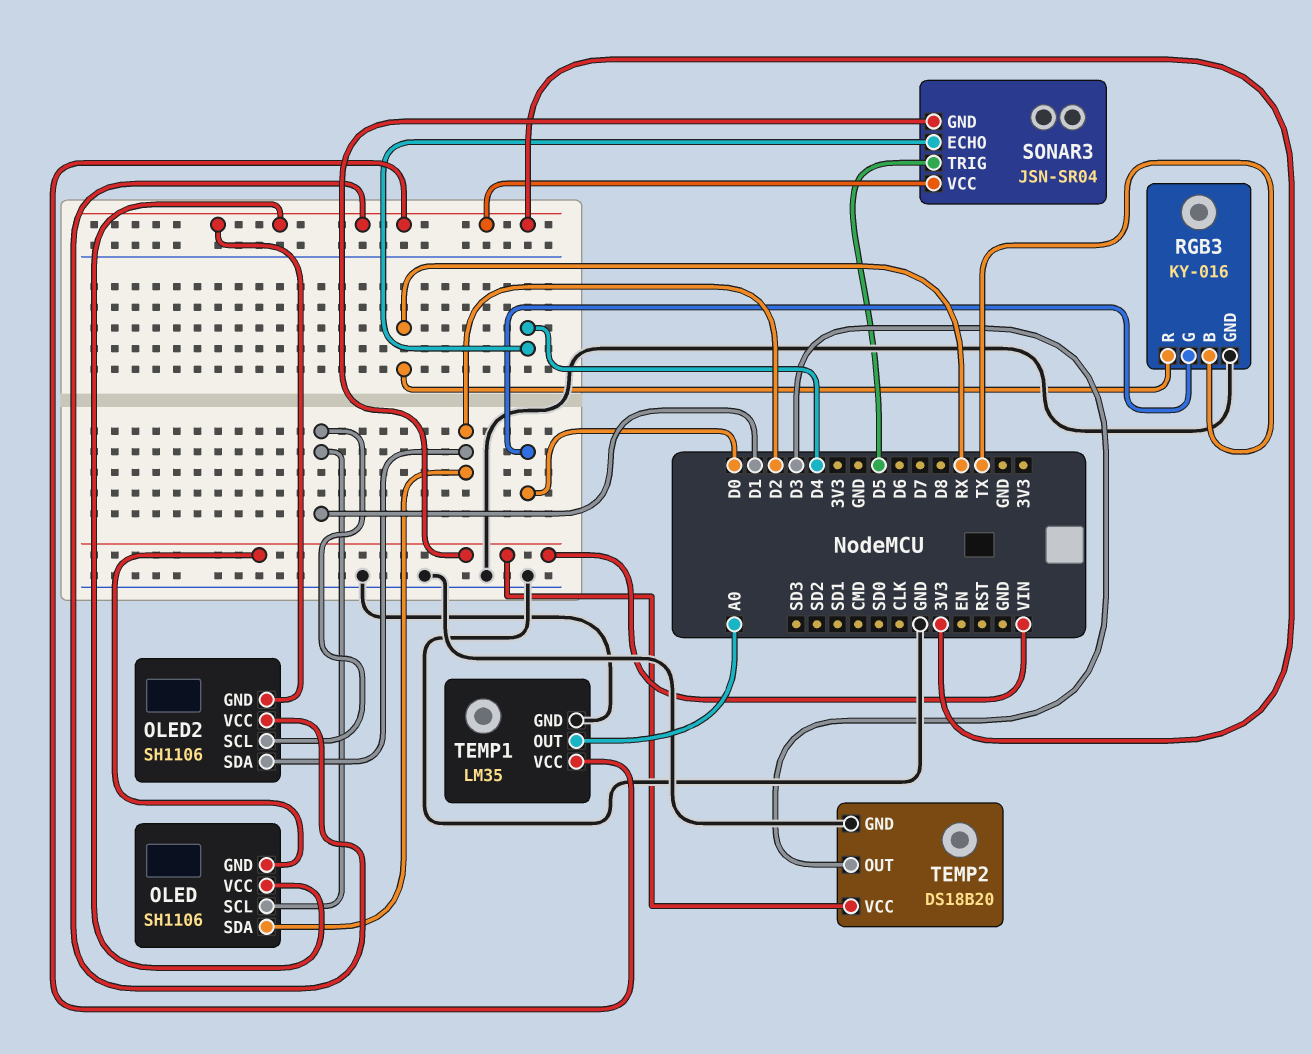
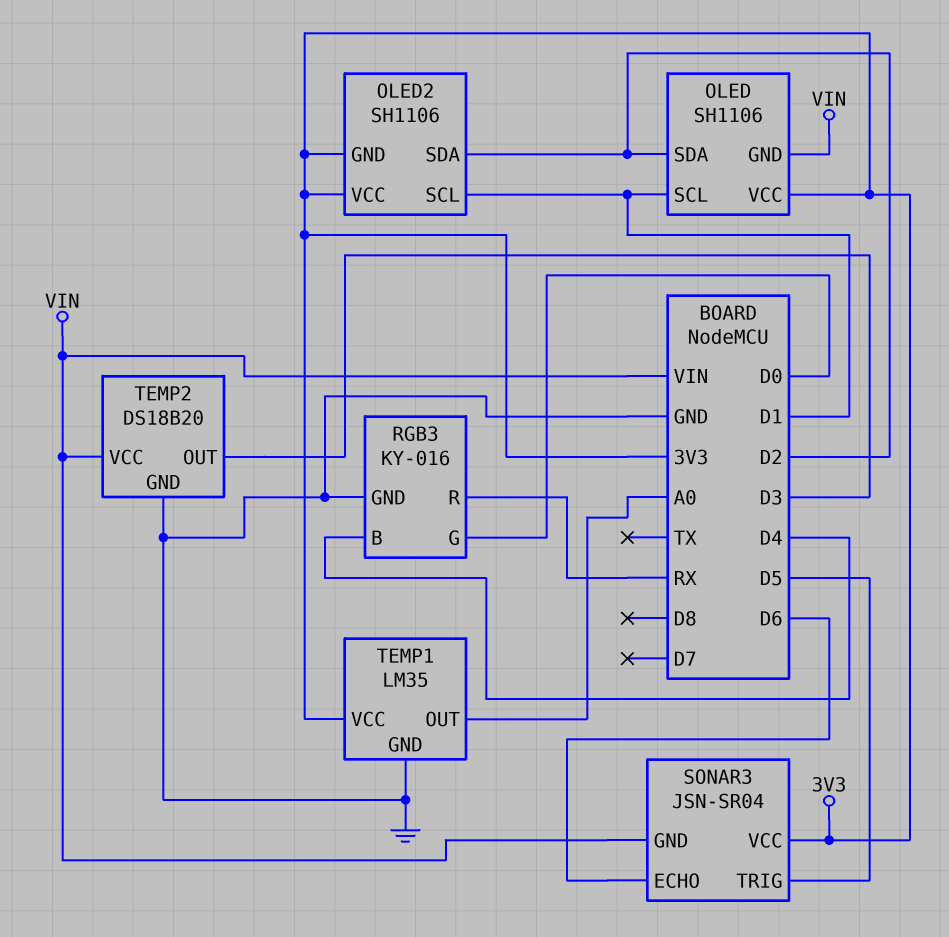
RGB3 pin B: TX -> D4
SONAR3 pin ECHO: D4 -> D6

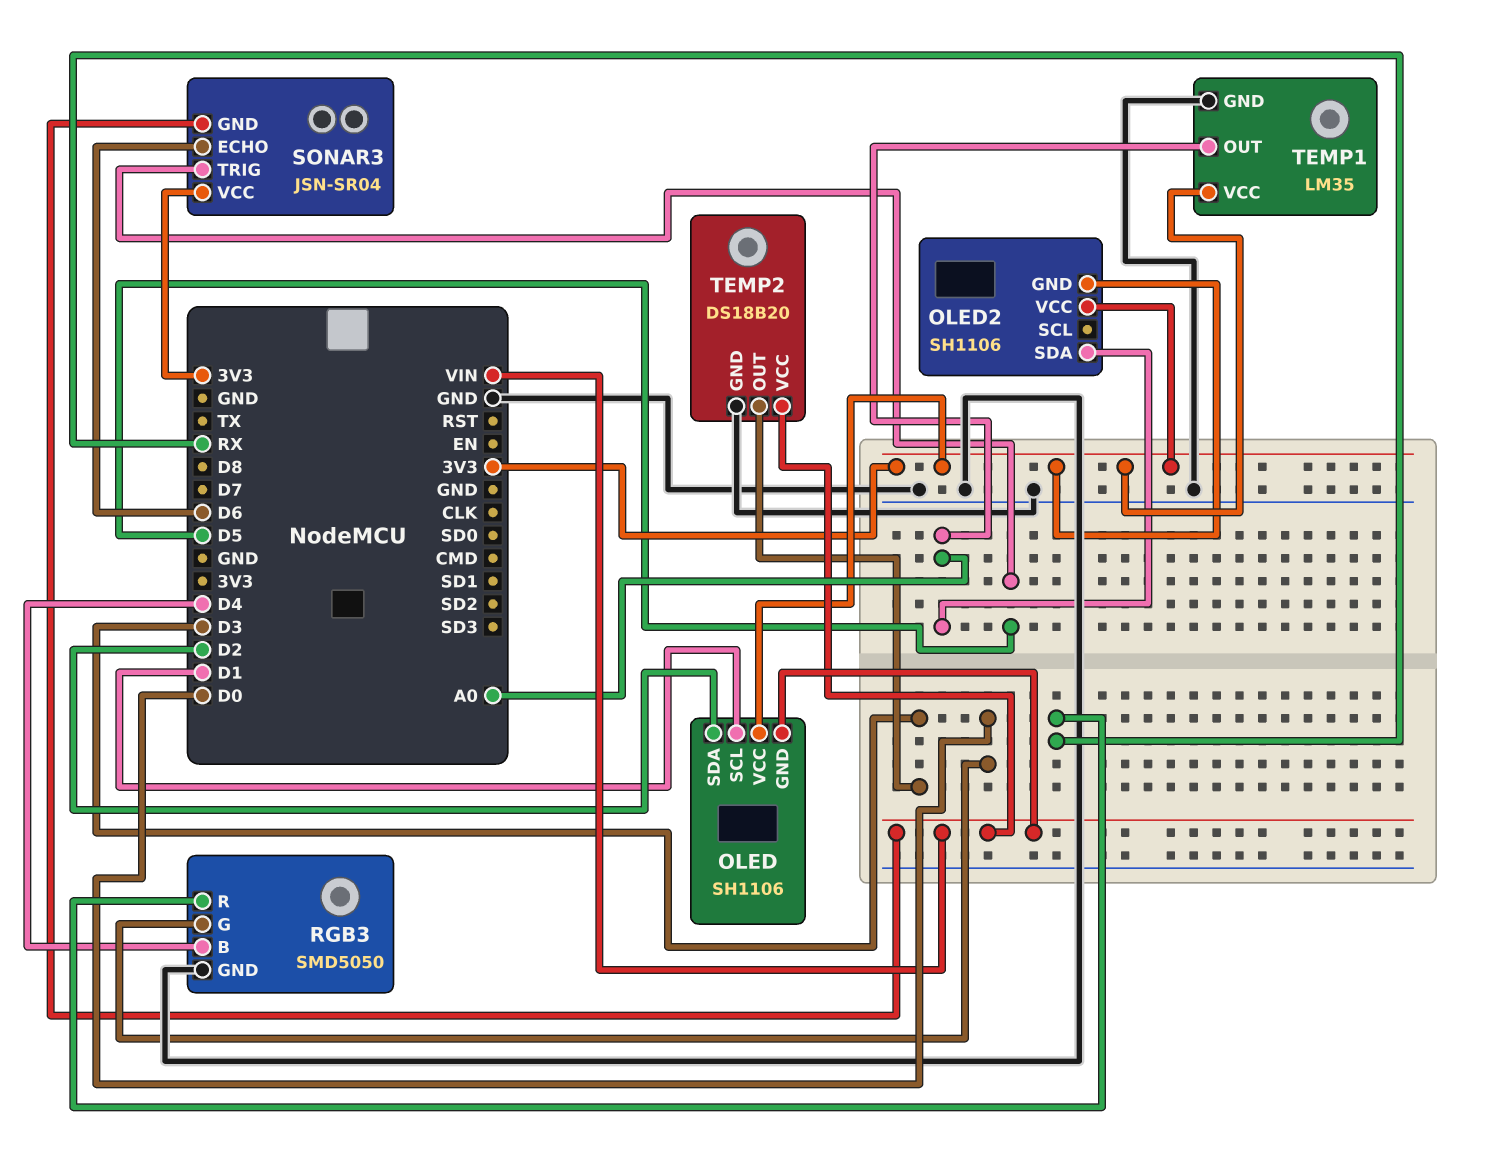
OLED2 pin SCL: D1 -> none
OLED2 pin SDA: D2 -> A0
RGB3: KY-016 -> SMD5050

